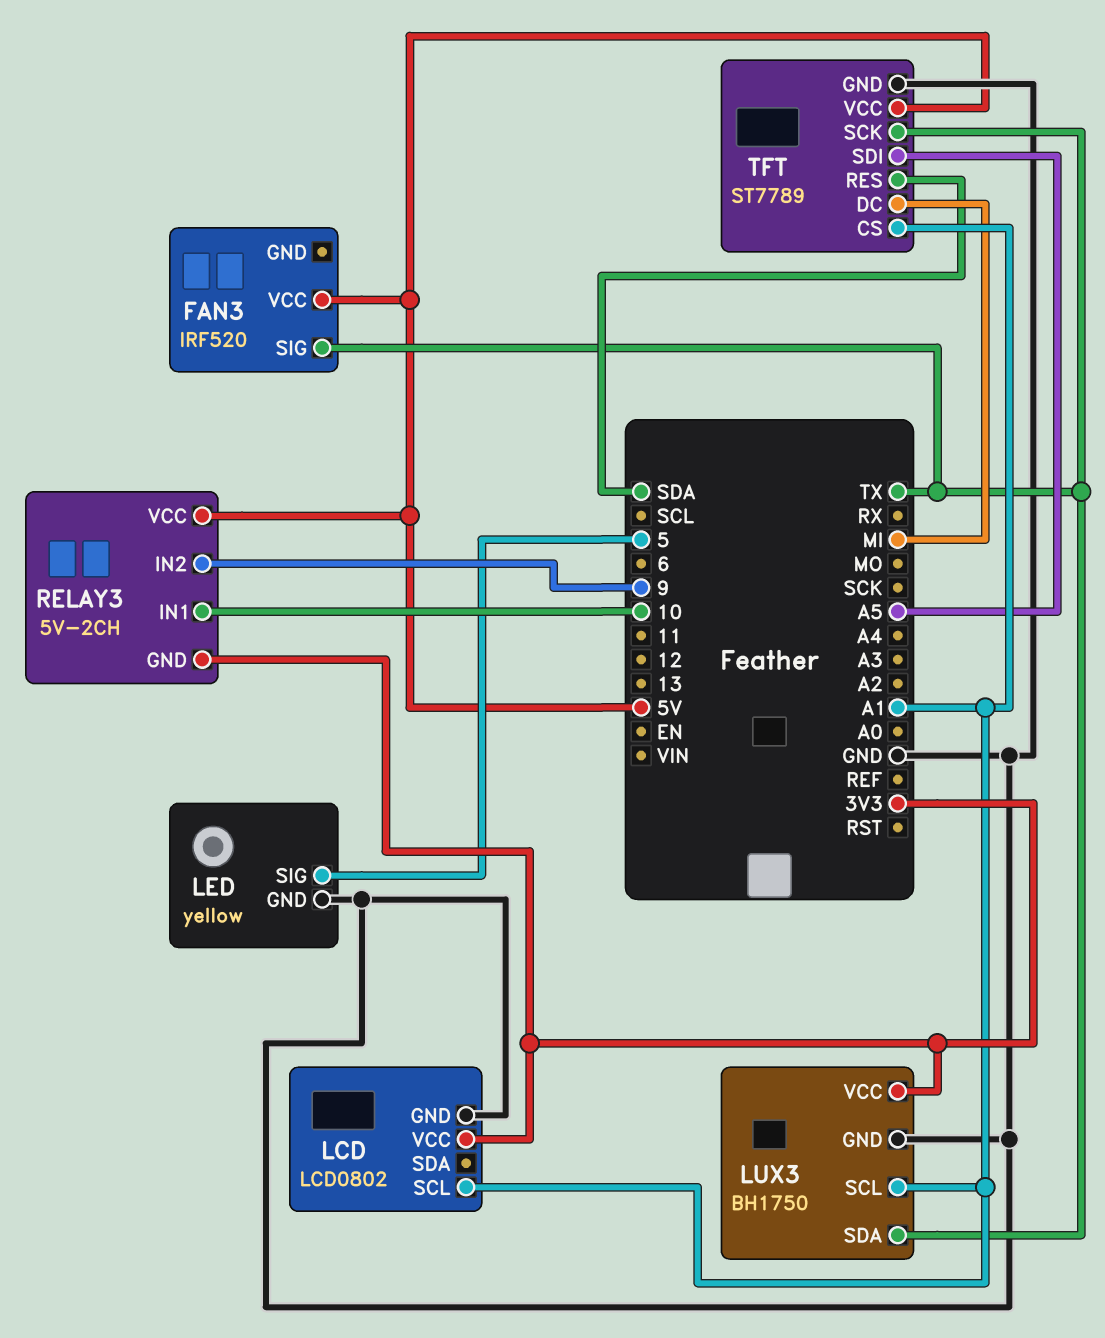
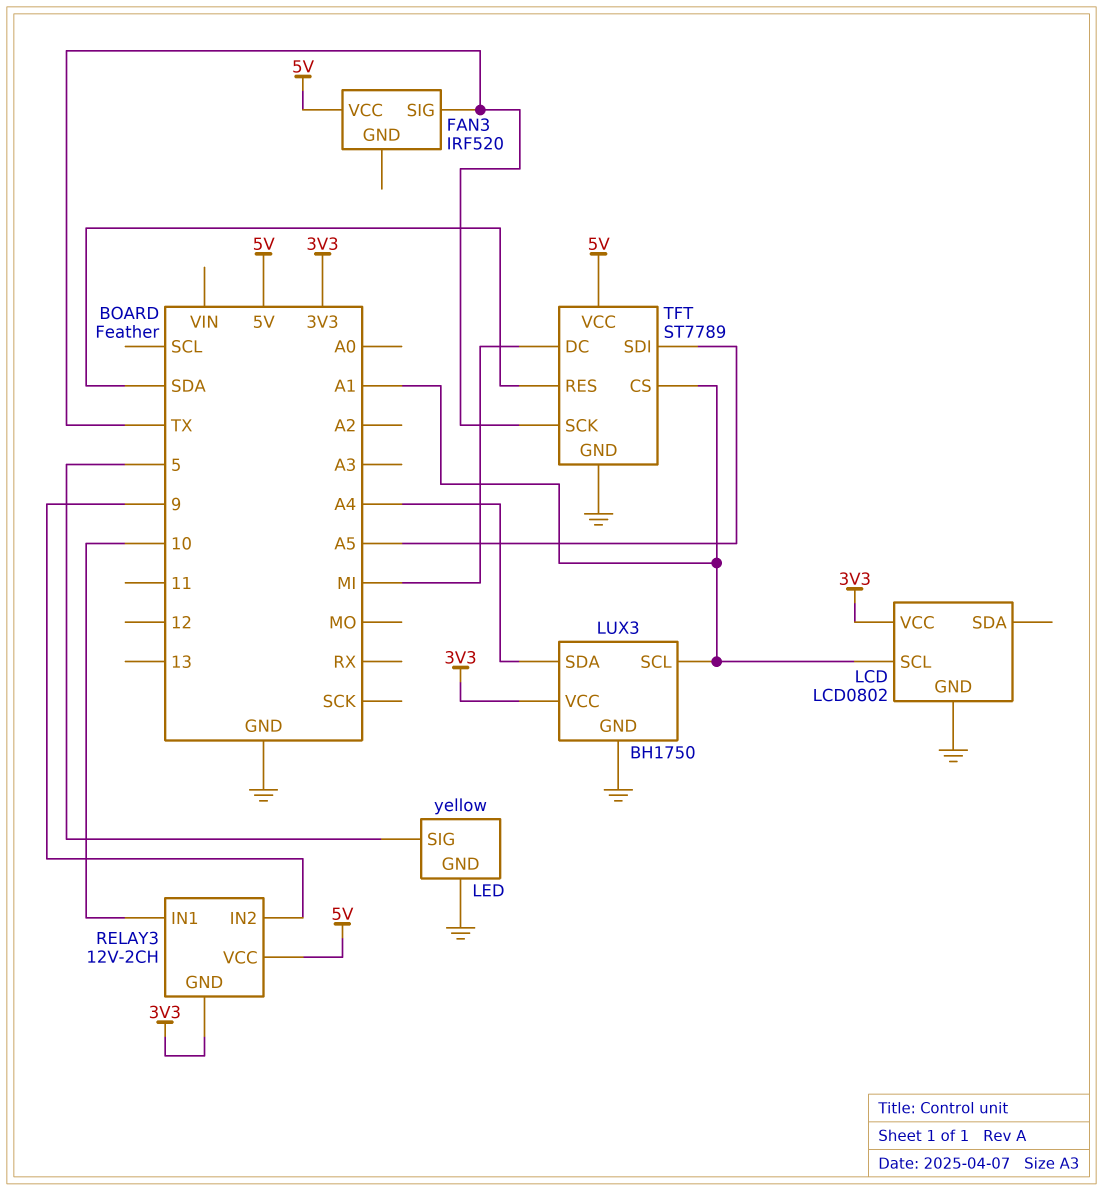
LUX3 pin SDA: TX -> A4
RELAY3: 5V-2CH -> 12V-2CH

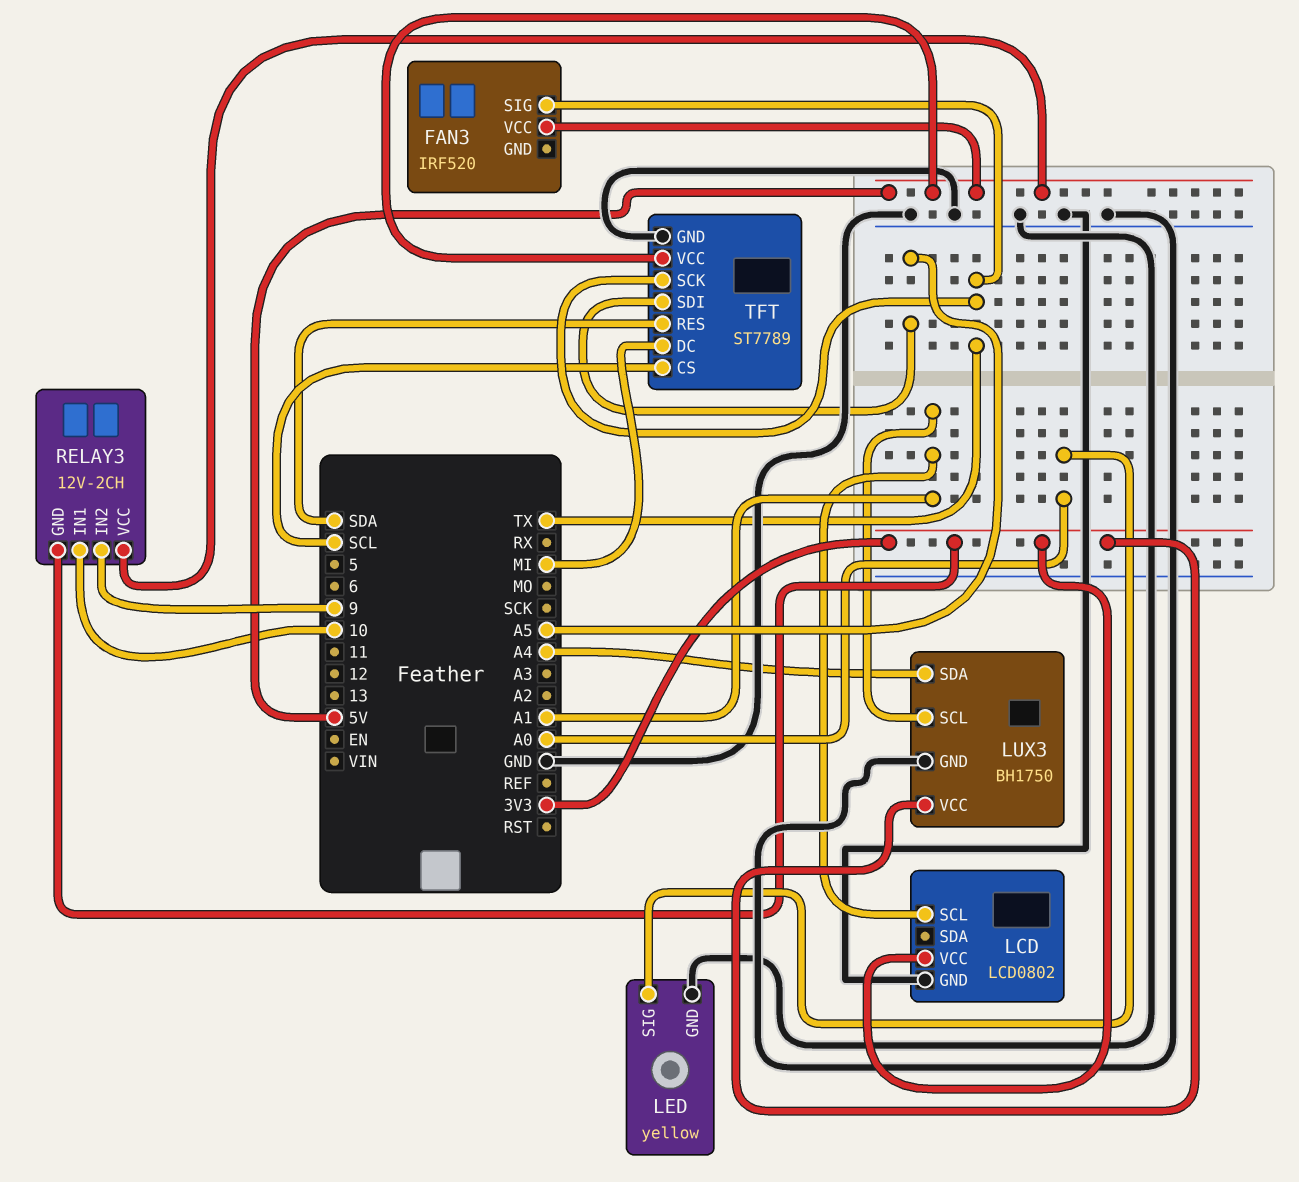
LED pin SIG: 5 -> A0
TFT pin CS: A1 -> SCL

